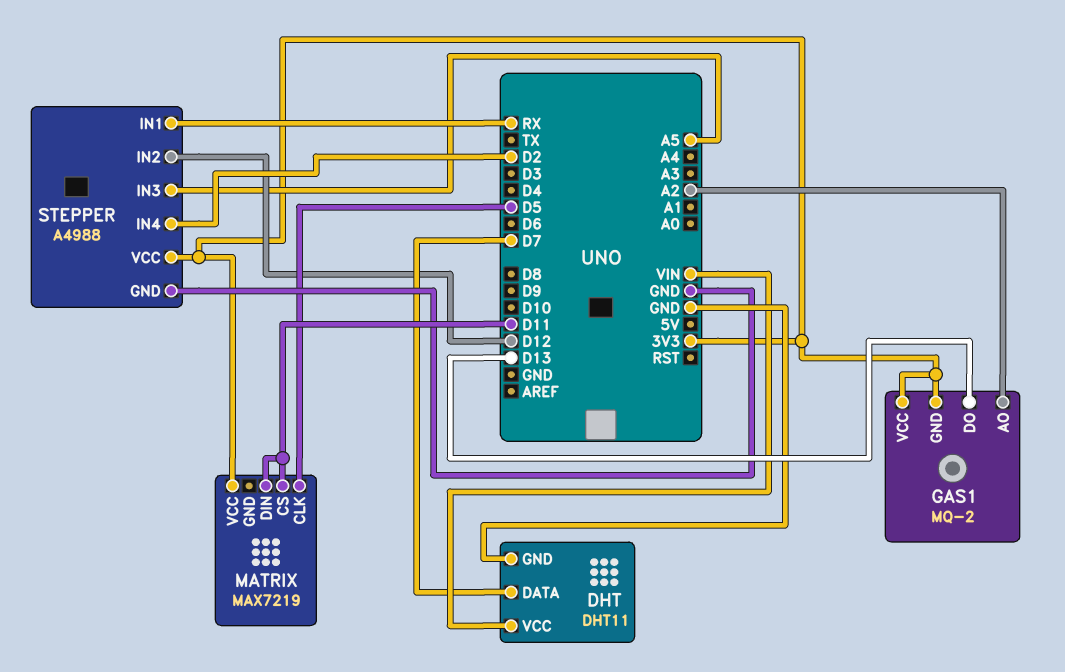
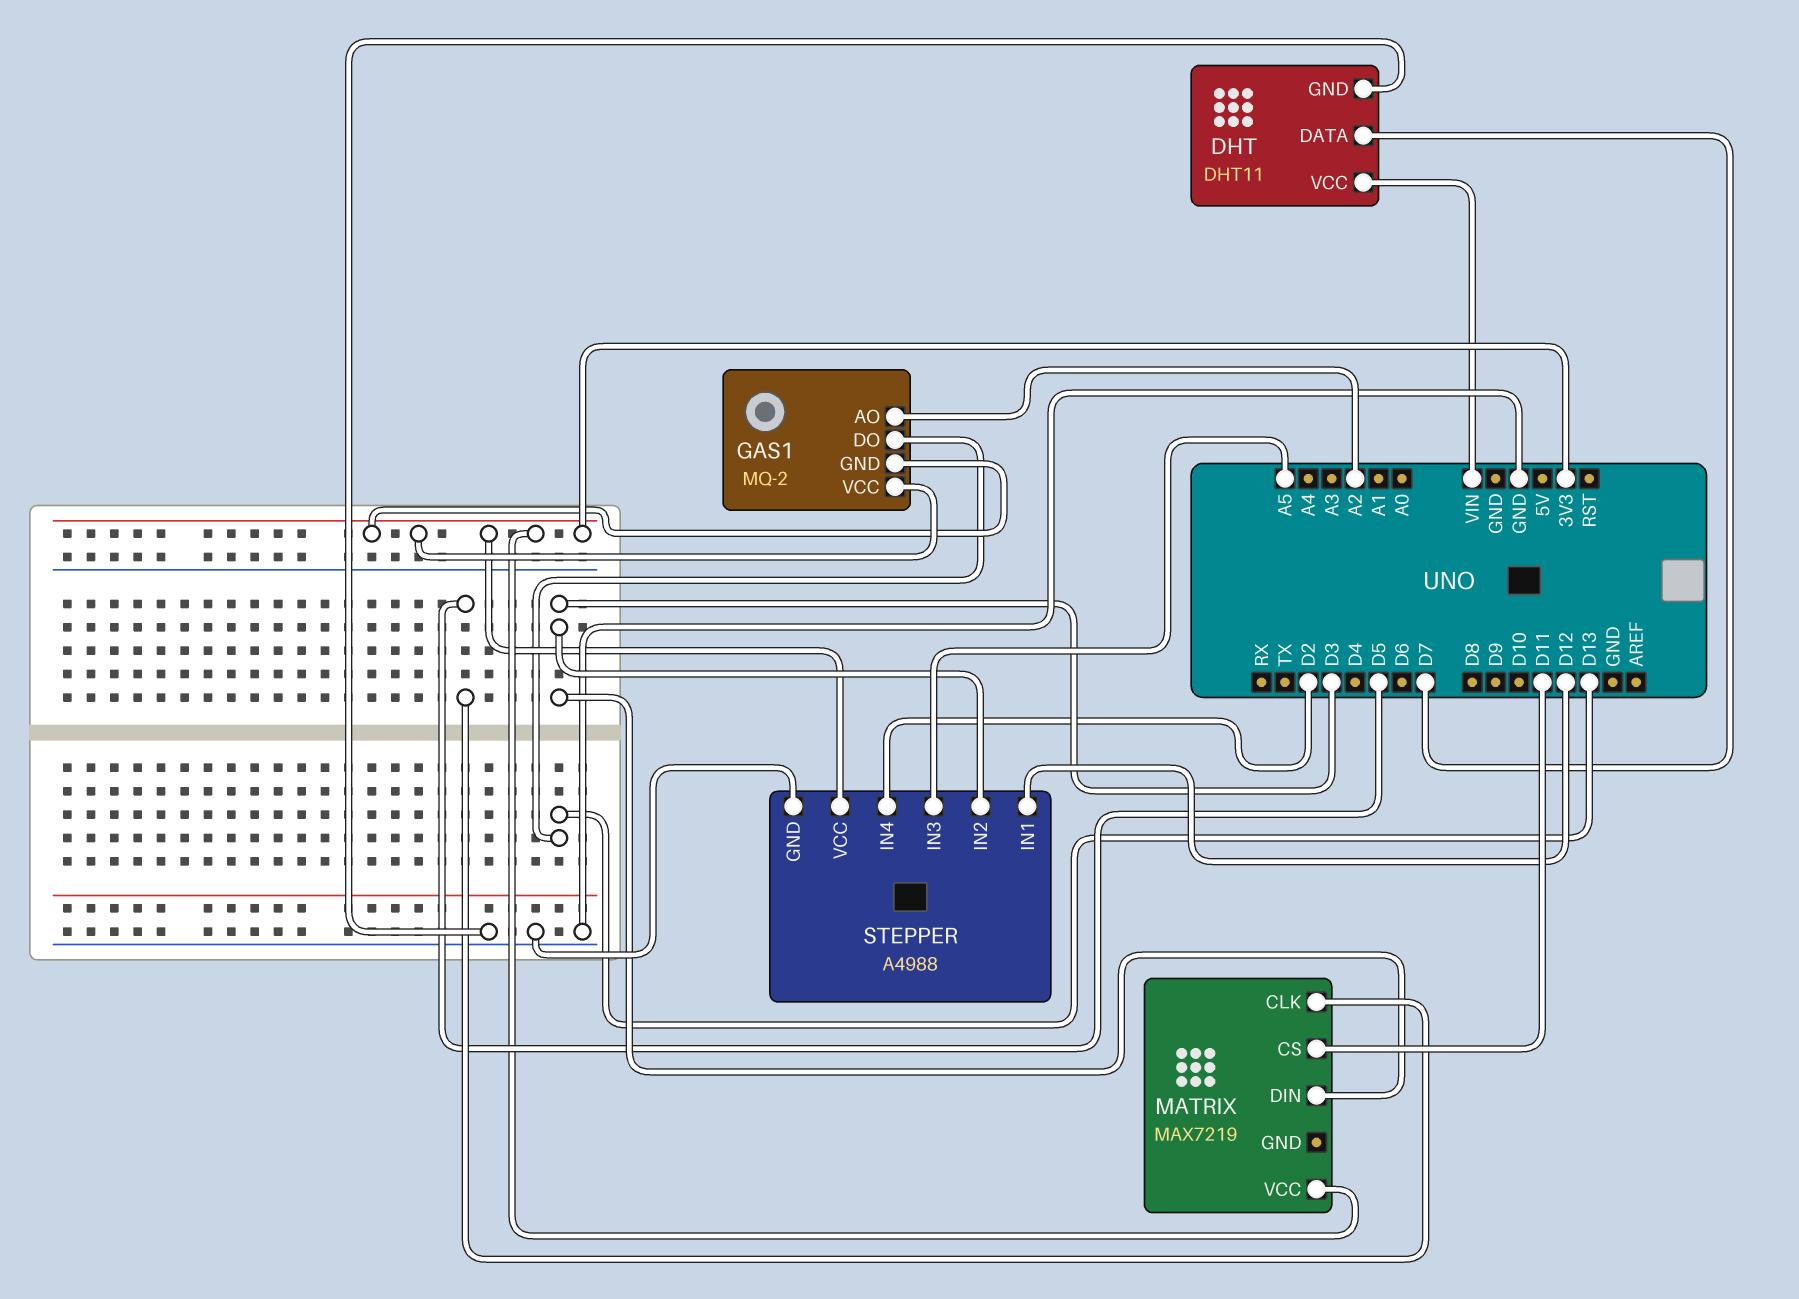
MATRIX pin DIN: D11 -> D3
STEPPER pin IN1: RX -> D12
STEPPER pin IN2: D12 -> D3

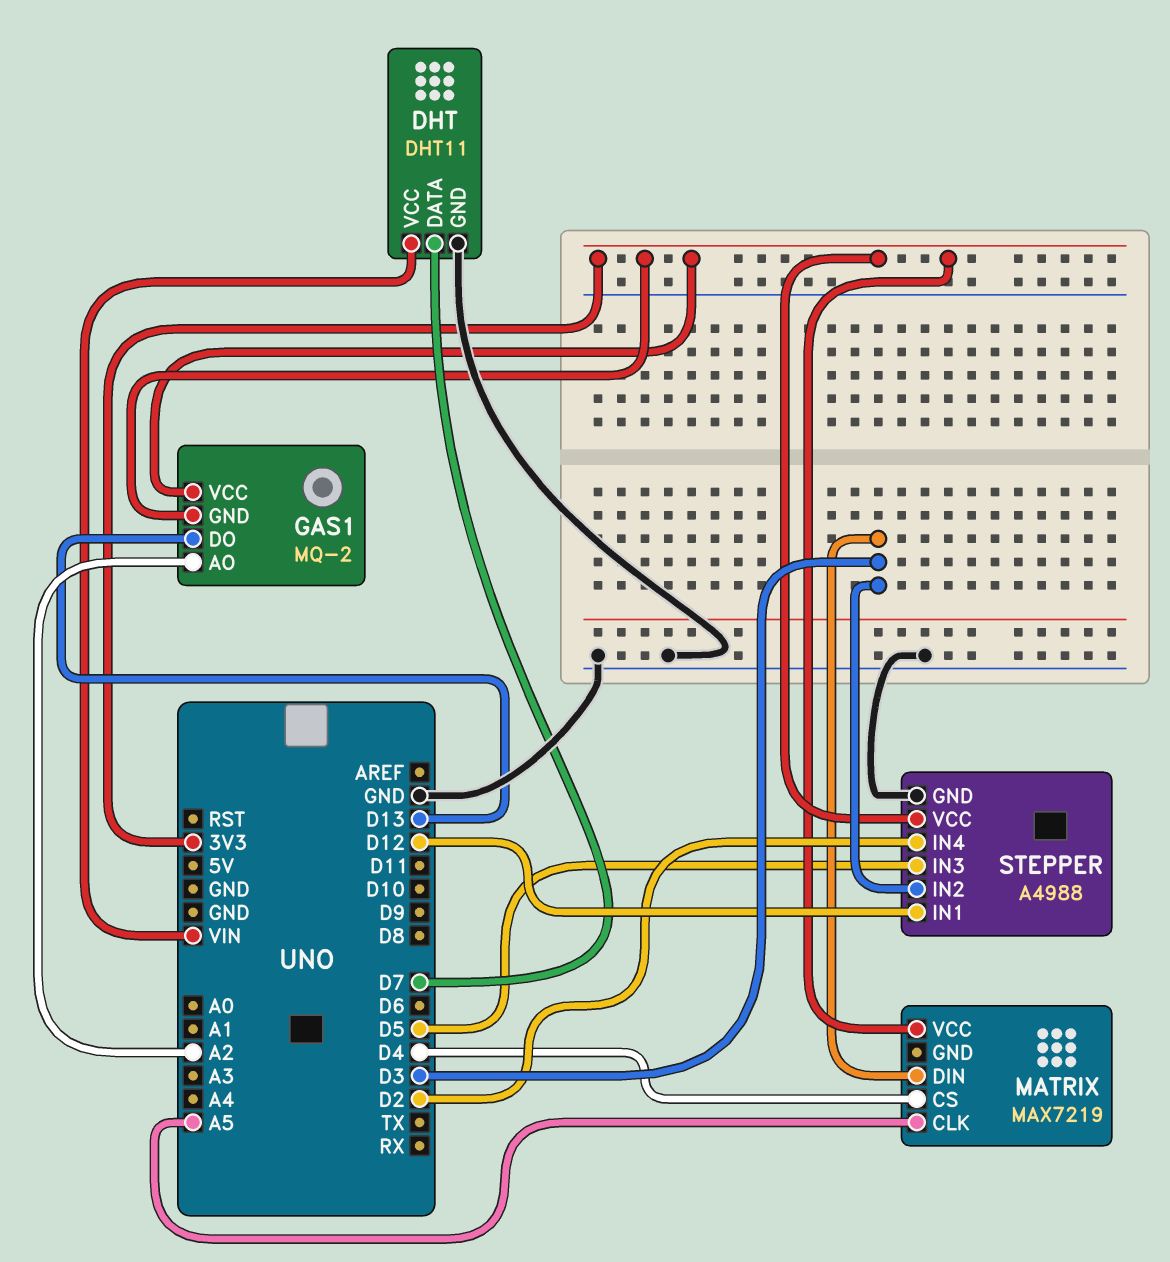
MATRIX pin CLK: D5 -> A5
MATRIX pin CS: D11 -> D4
STEPPER pin IN3: A5 -> D5

